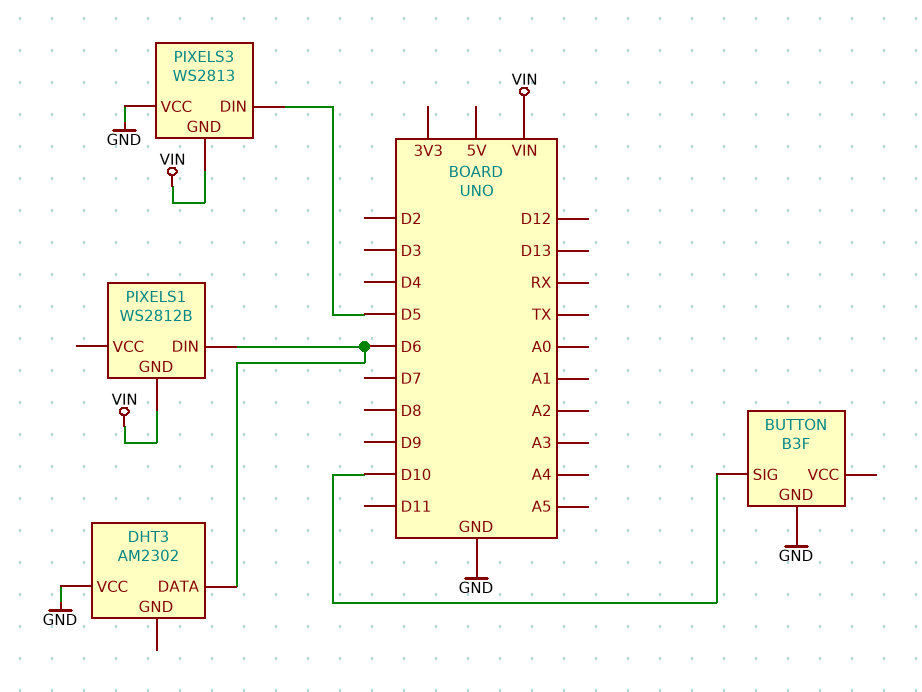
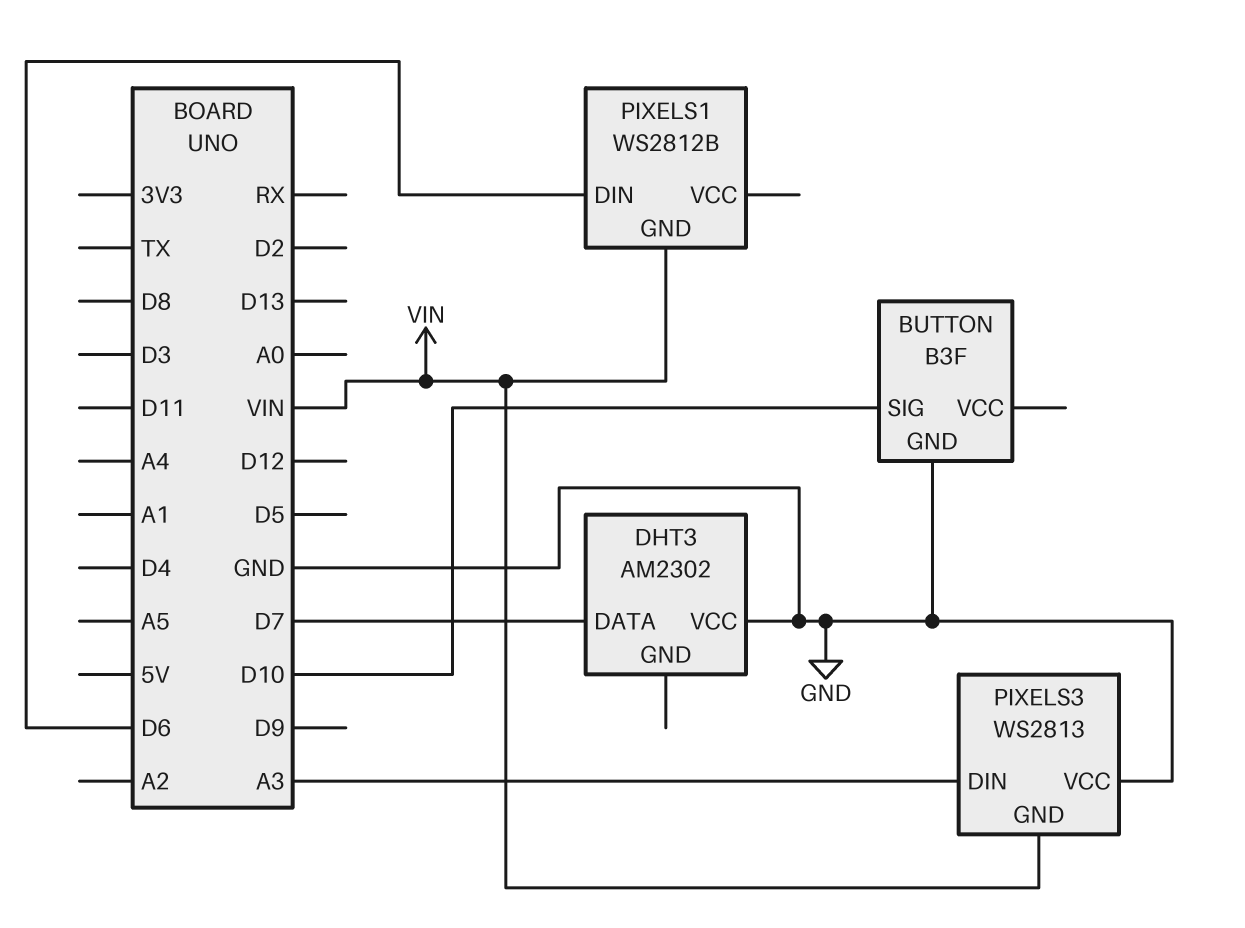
DHT3 pin DATA: D6 -> D7
PIXELS3 pin DIN: D5 -> A3

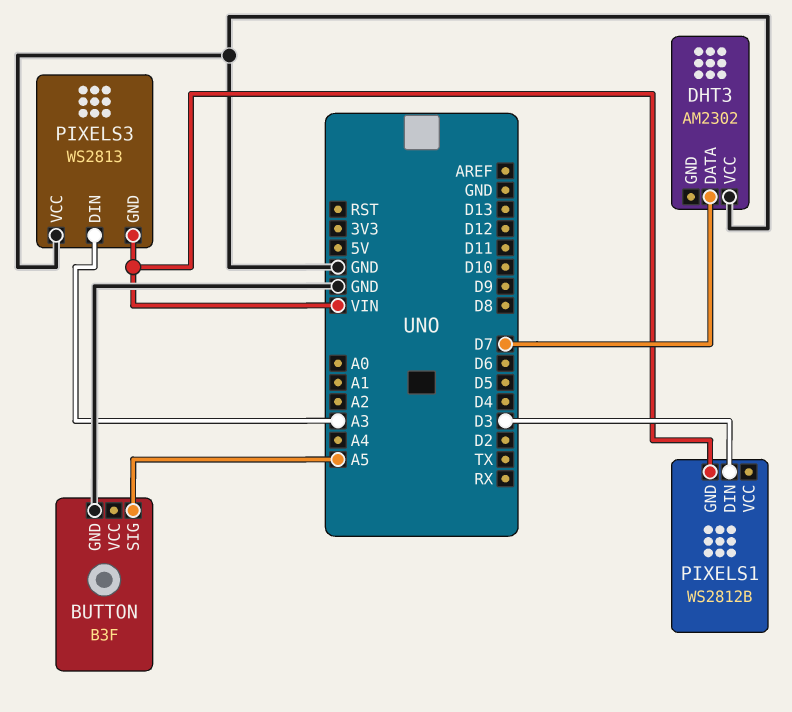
BUTTON pin SIG: D10 -> A5
PIXELS1 pin DIN: D6 -> D3

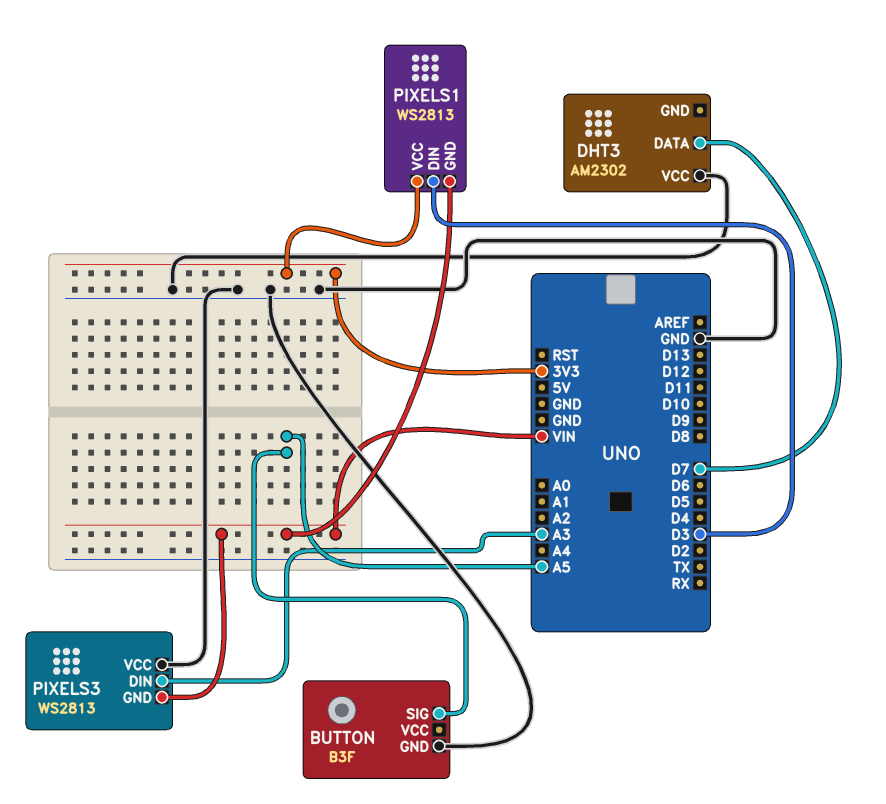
PIXELS1: WS2812B -> WS2813
PIXELS1 pin VCC: none -> 3V3

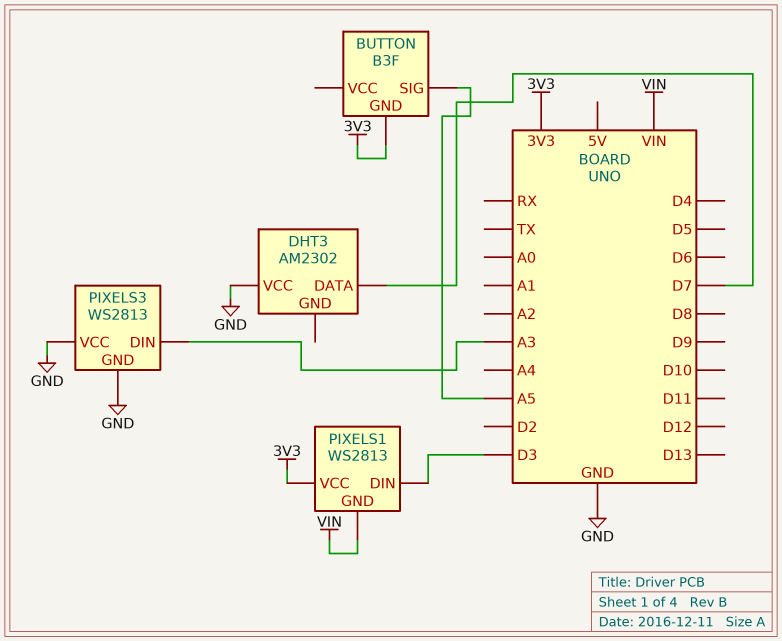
BUTTON pin GND: GND -> 3V3
PIXELS3 pin GND: VIN -> GND

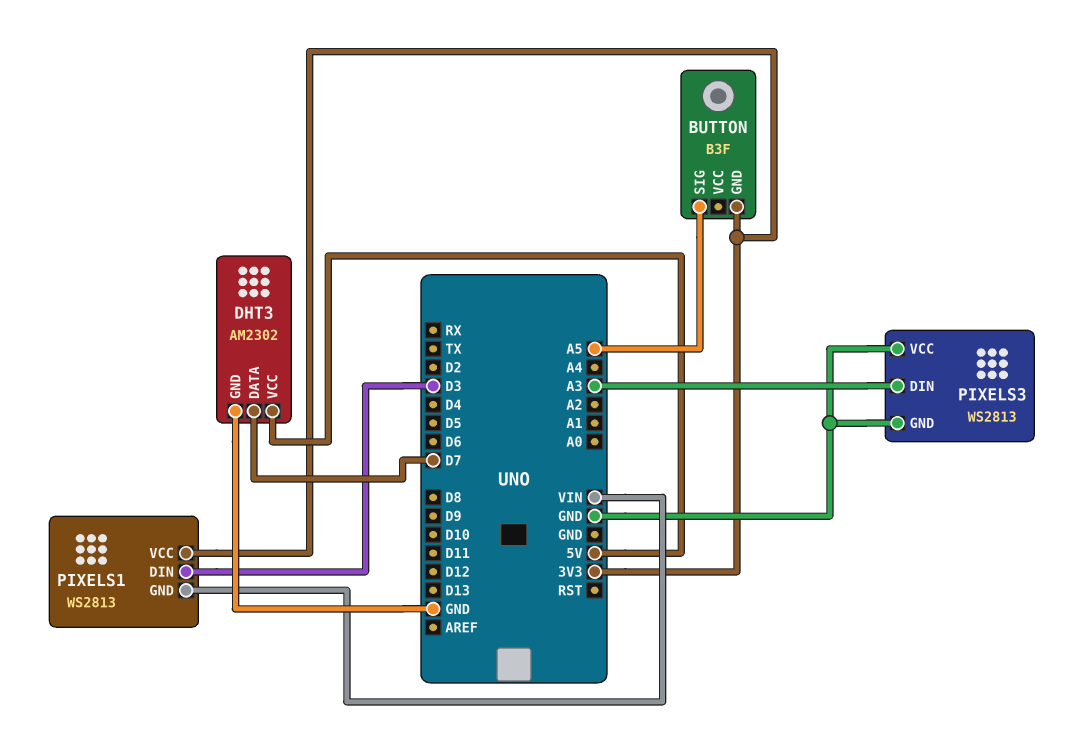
DHT3 pin GND: none -> GND
DHT3 pin VCC: GND -> 5V

